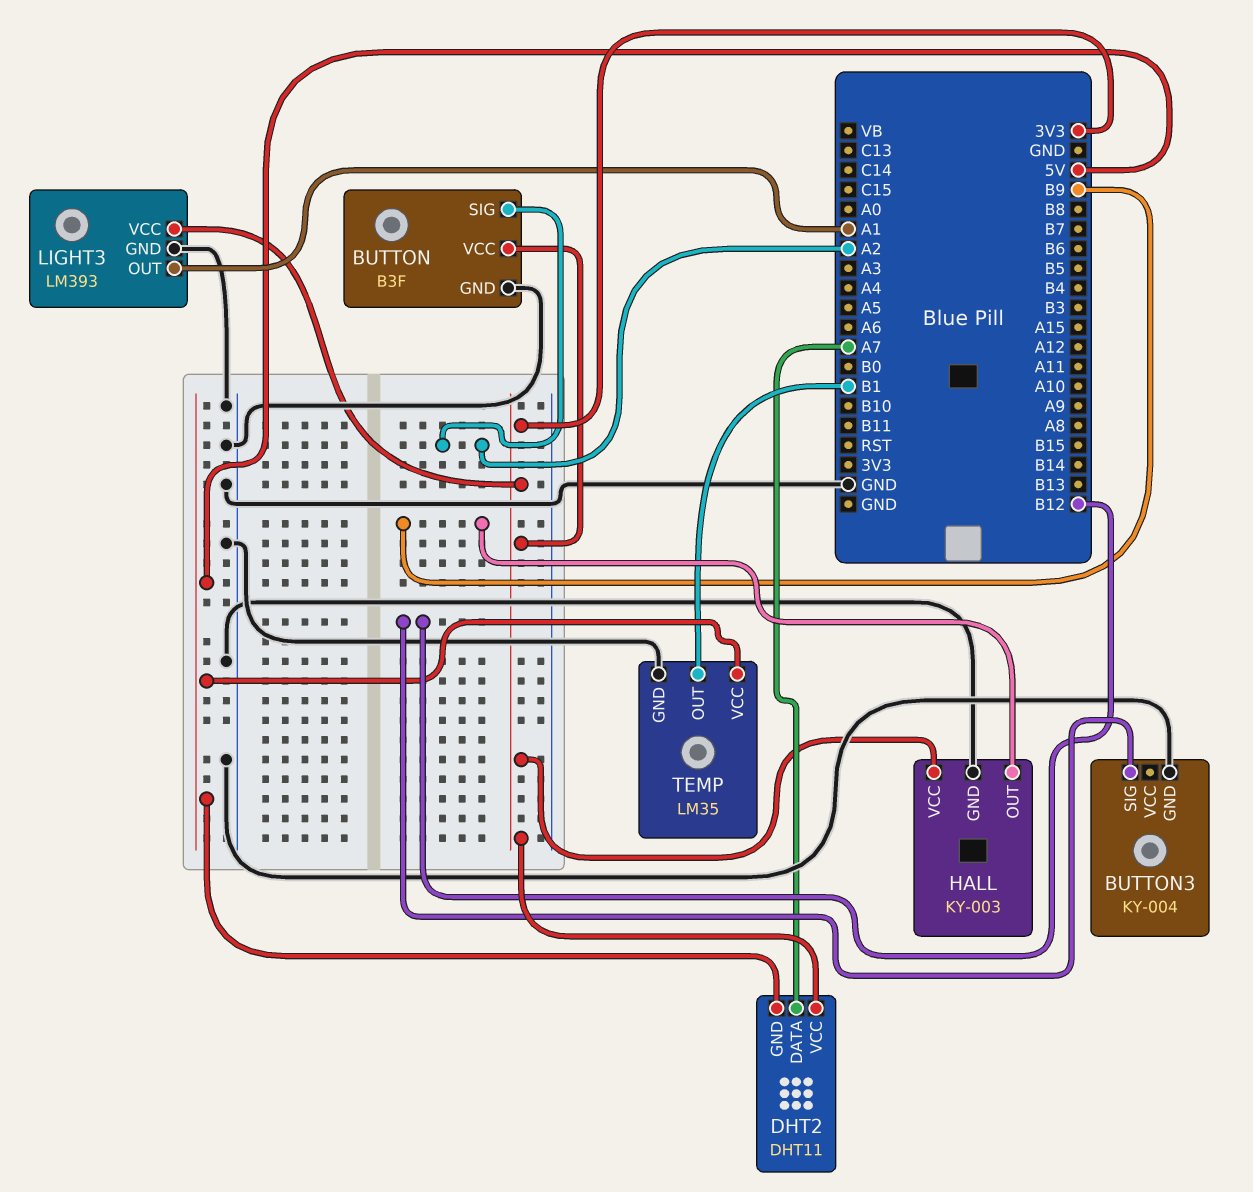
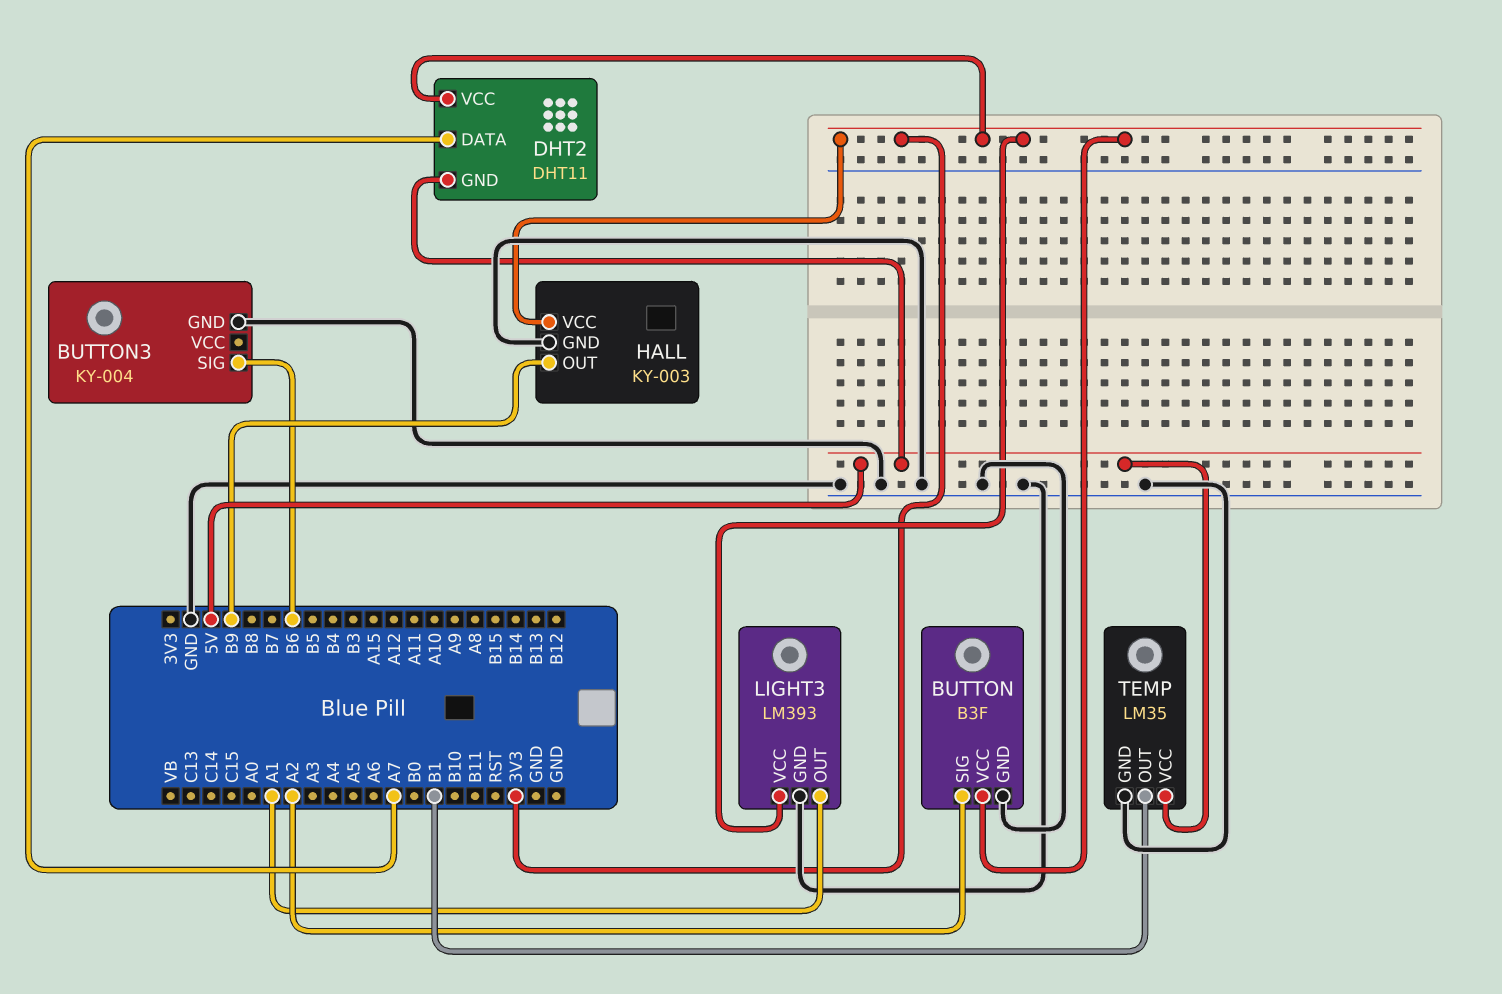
BUTTON3 pin SIG: B12 -> B6

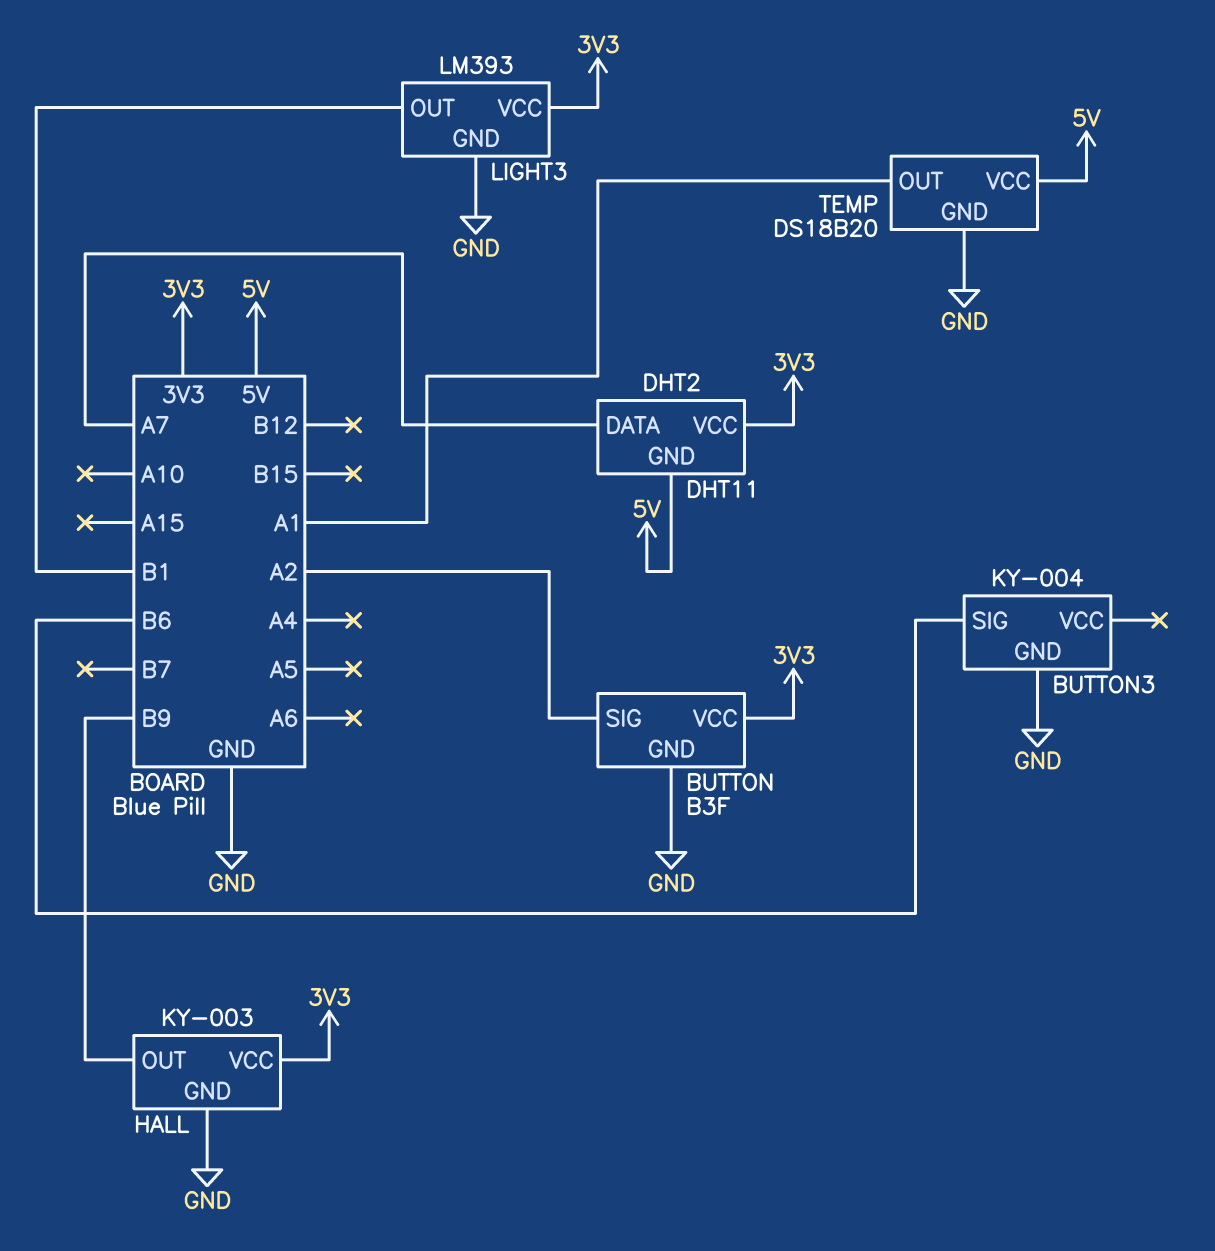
LIGHT3 pin OUT: A1 -> B1
TEMP: LM35 -> DS18B20
TEMP pin OUT: B1 -> A1

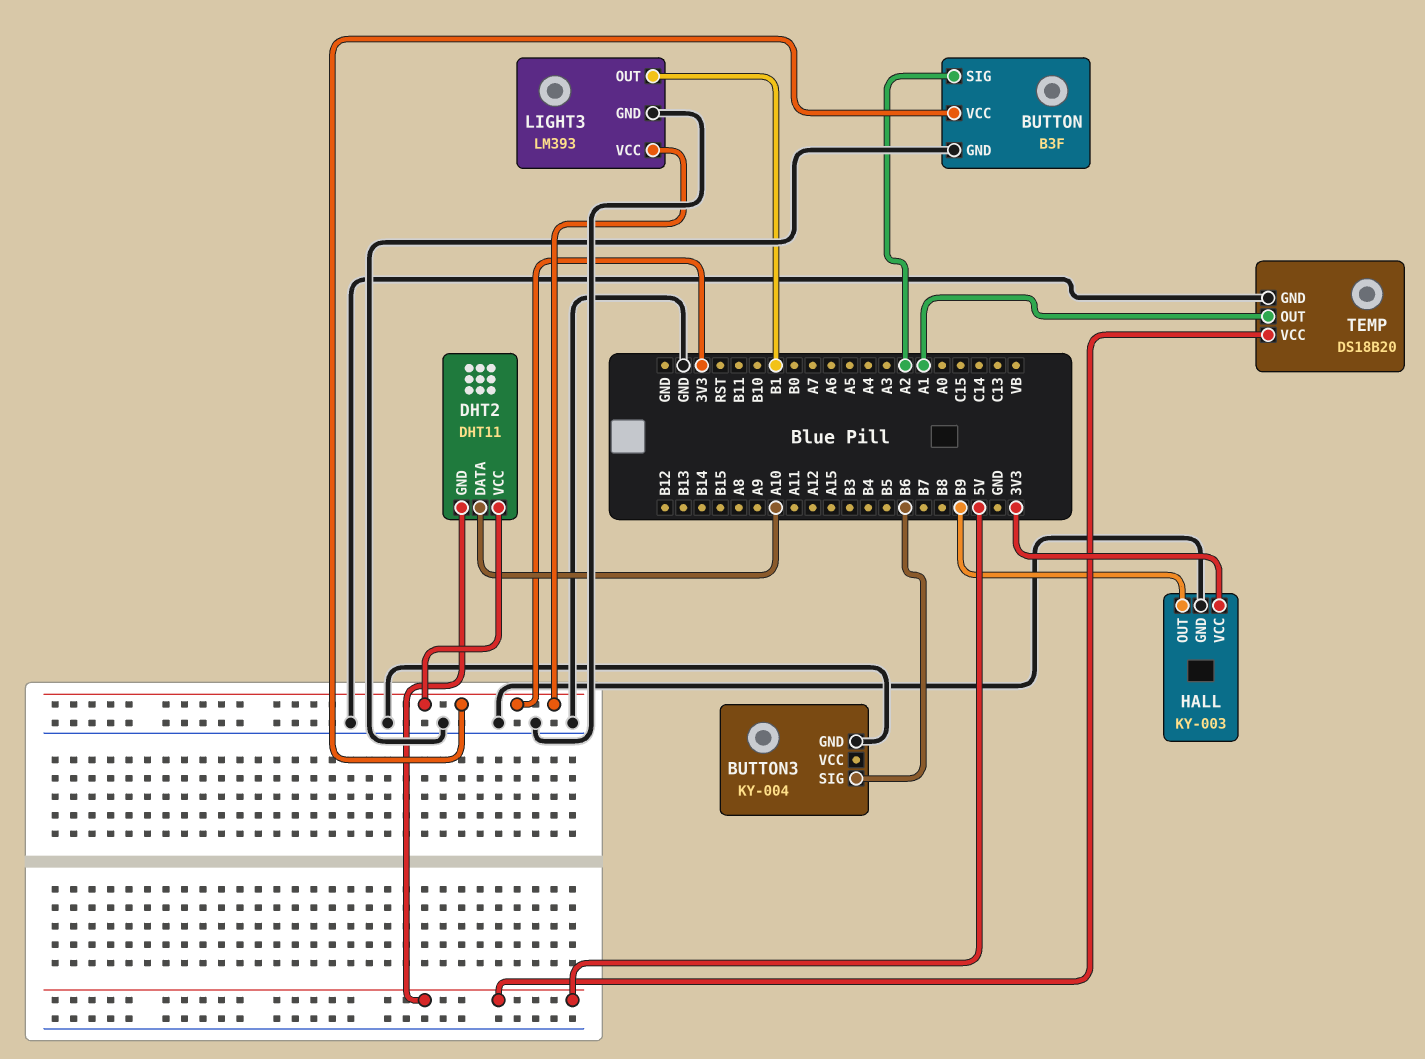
DHT2 pin DATA: A7 -> A10

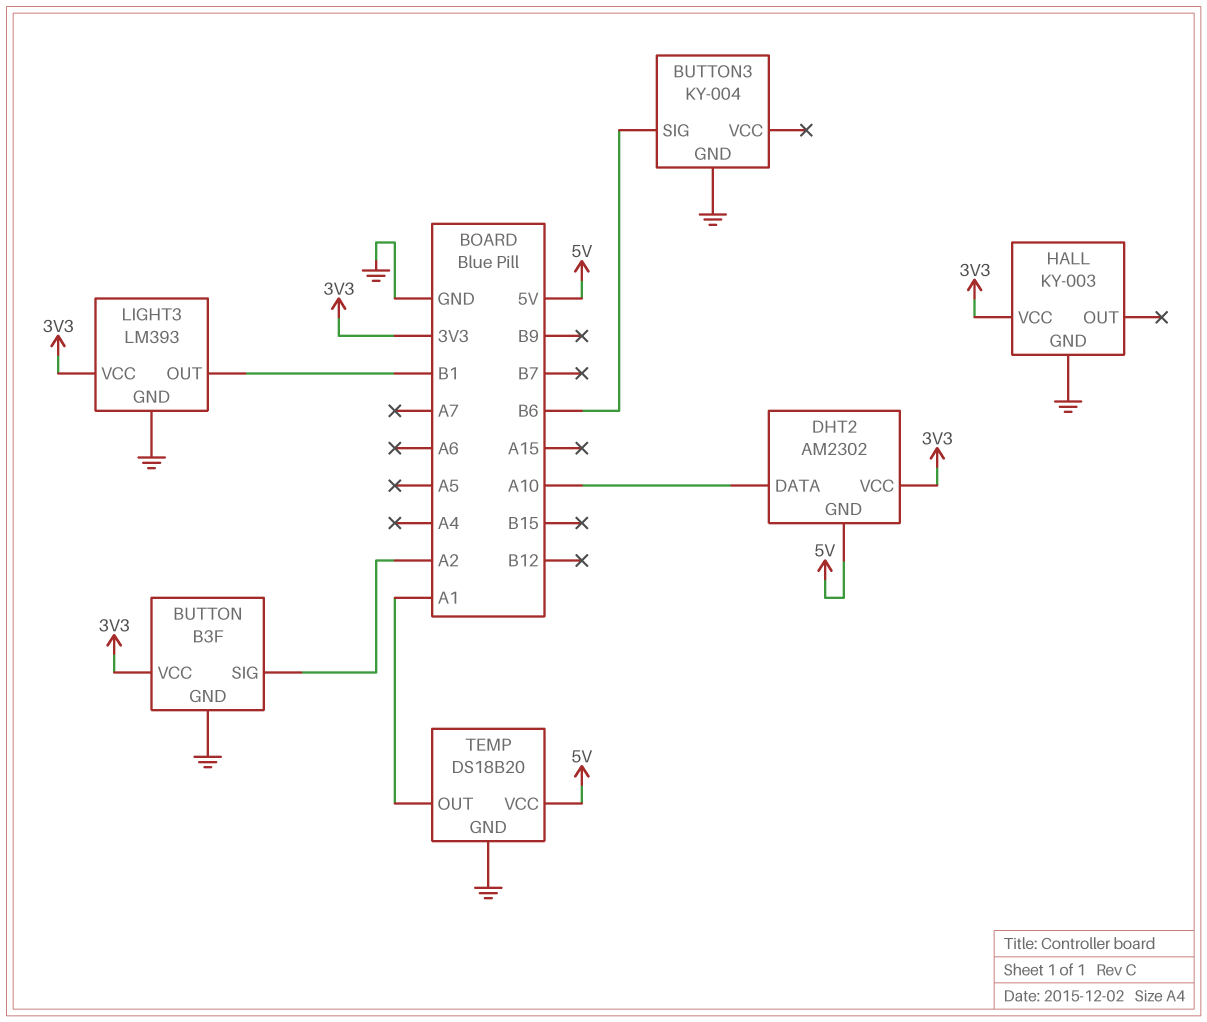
DHT2: DHT11 -> AM2302
HALL pin OUT: B9 -> none

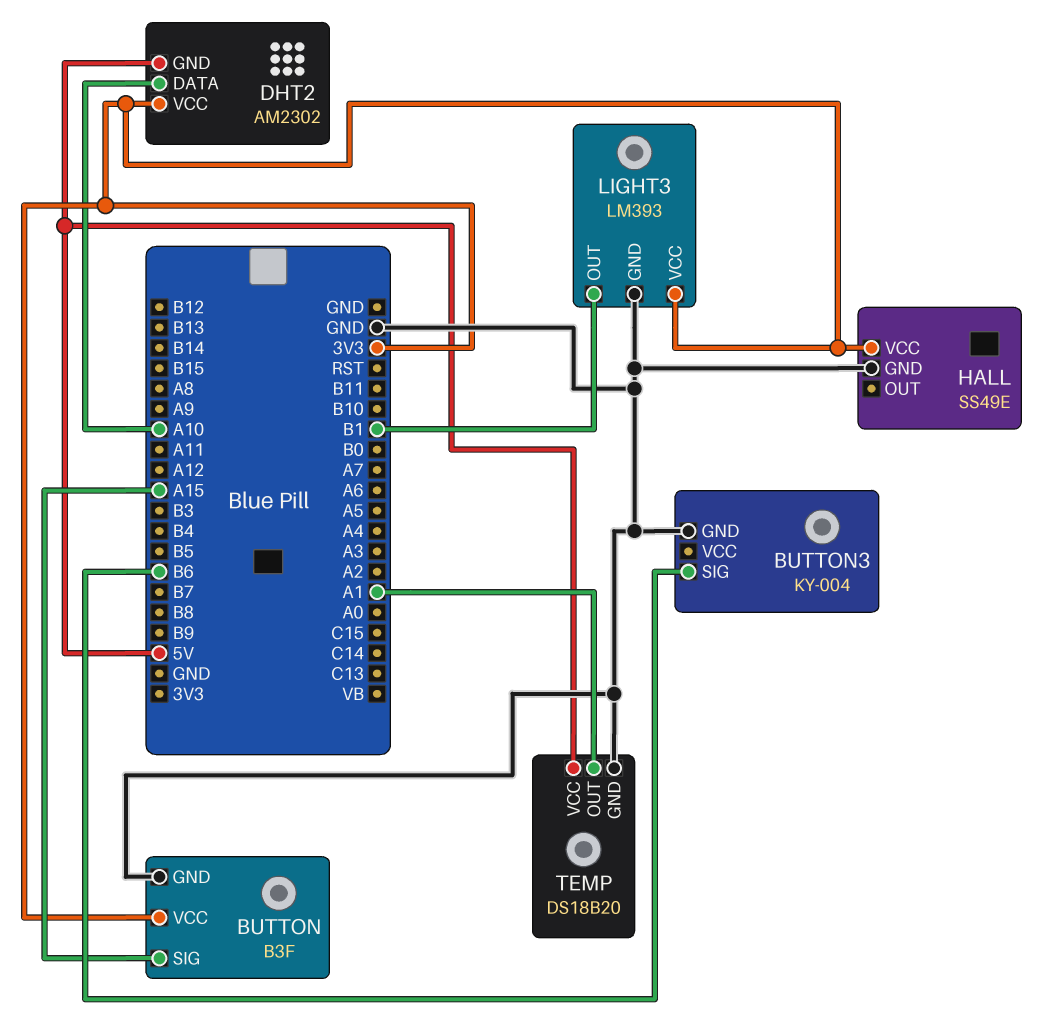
BUTTON pin SIG: A2 -> A15
HALL: KY-003 -> SS49E

